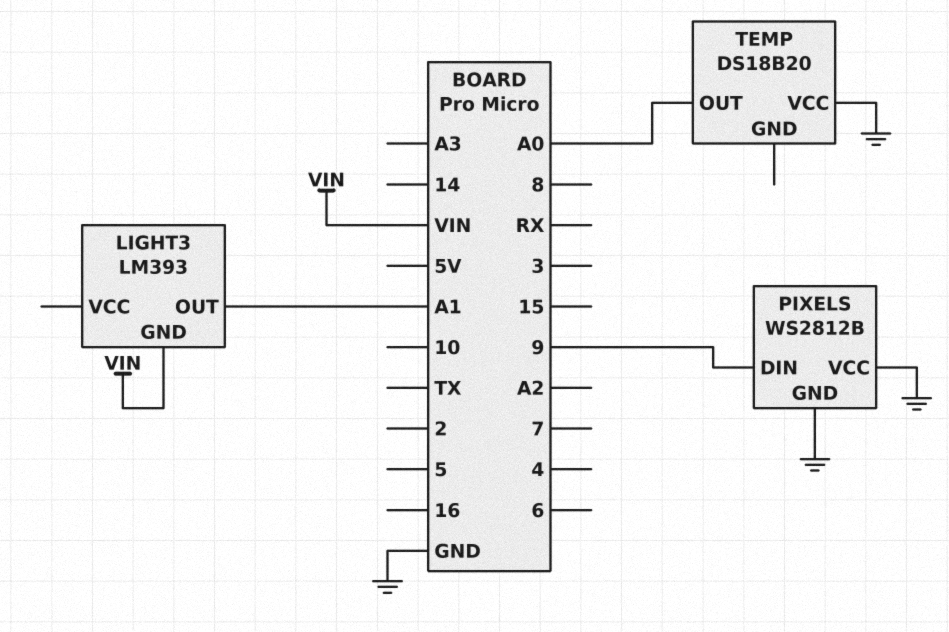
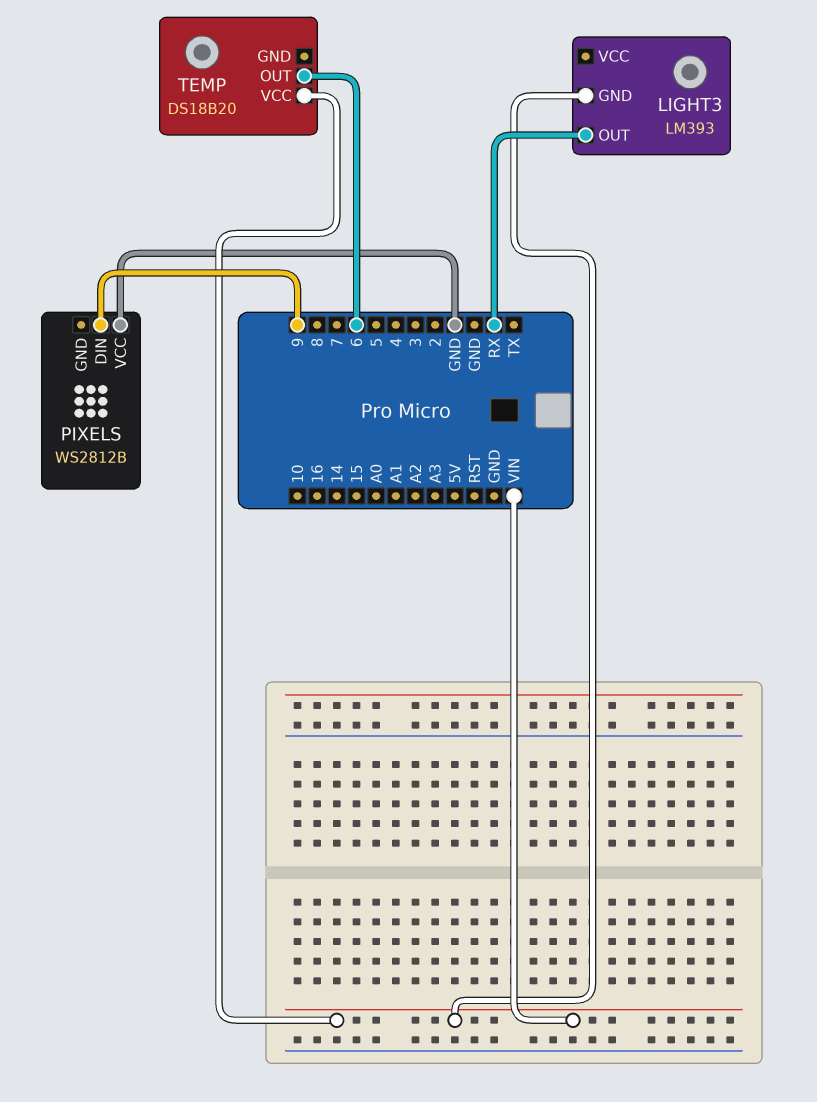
LIGHT3 pin OUT: A1 -> RX
PIXELS pin GND: GND -> none
TEMP pin OUT: A0 -> 6
TEMP pin VCC: GND -> VIN

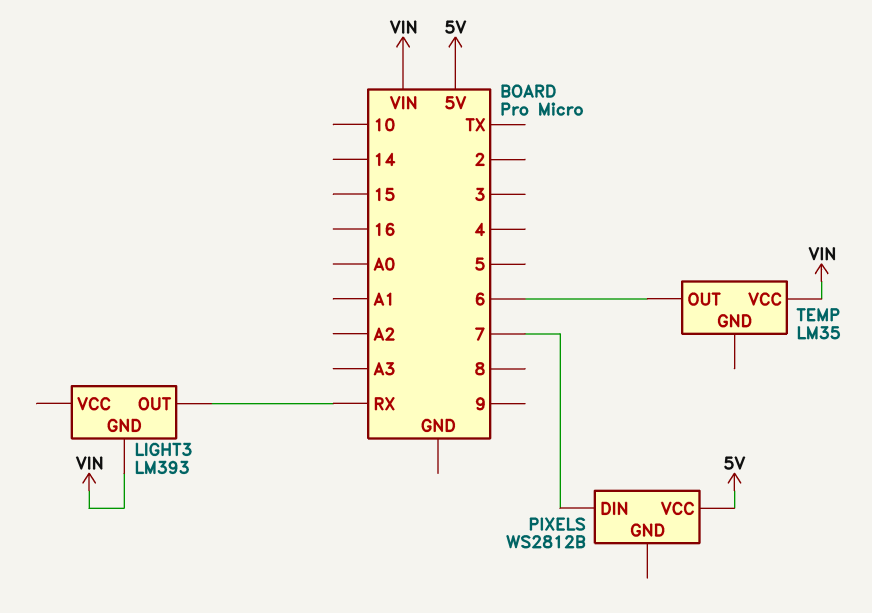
PIXELS pin DIN: 9 -> 7
PIXELS pin VCC: GND -> 5V
TEMP: DS18B20 -> LM35

